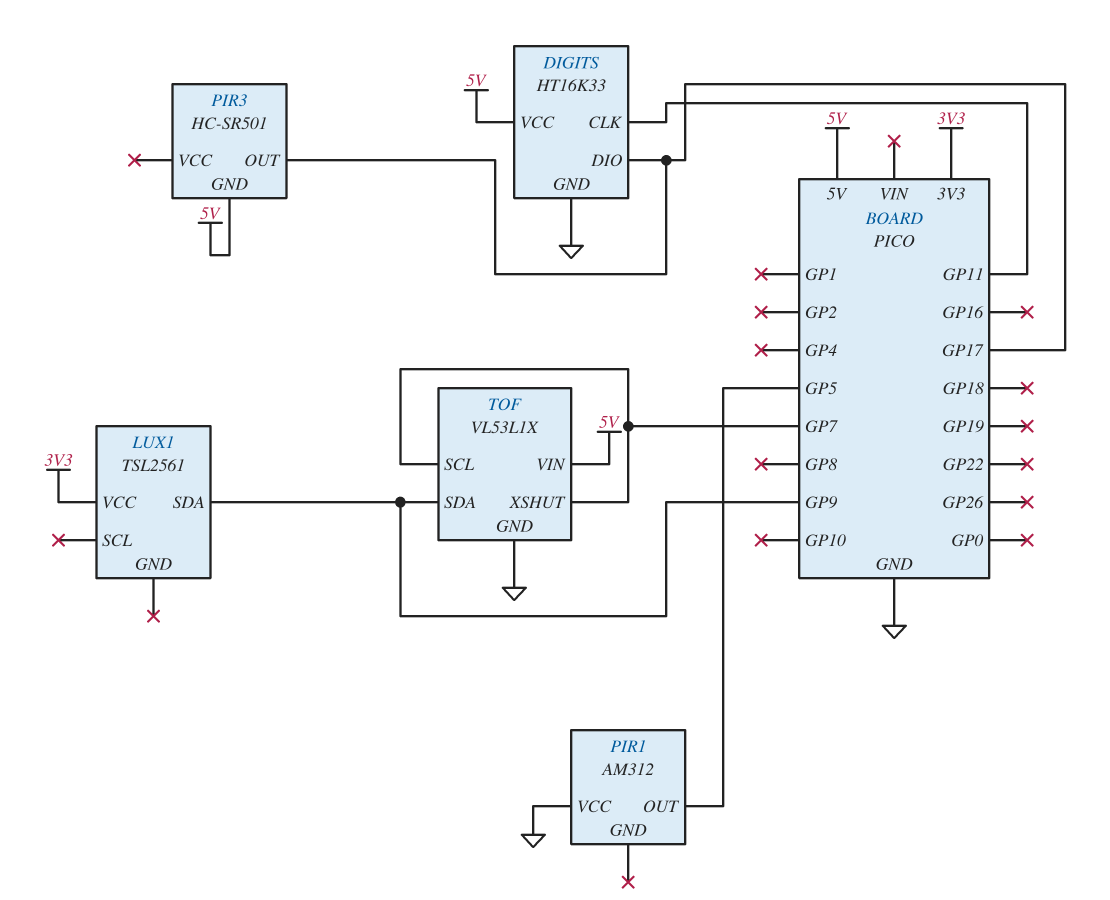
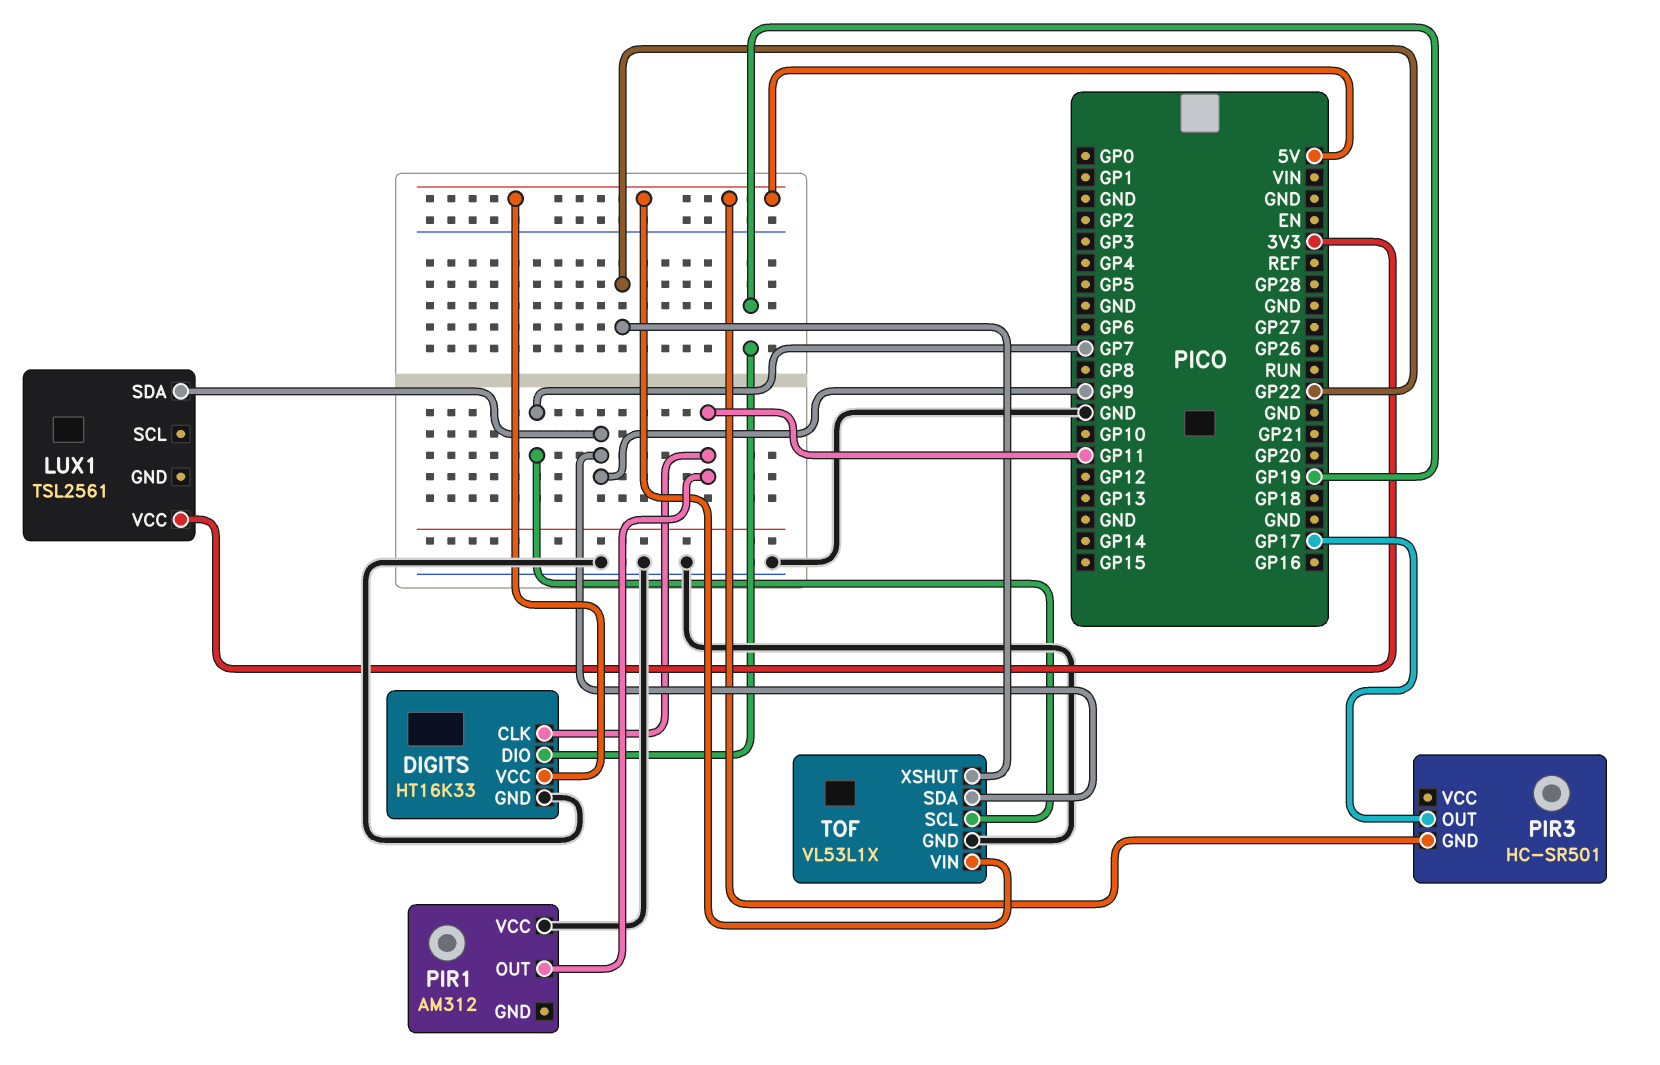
DIGITS pin DIO: GP17 -> GP19
PIR1 pin OUT: GP5 -> GP11
TOF pin XSHUT: GP7 -> GP22

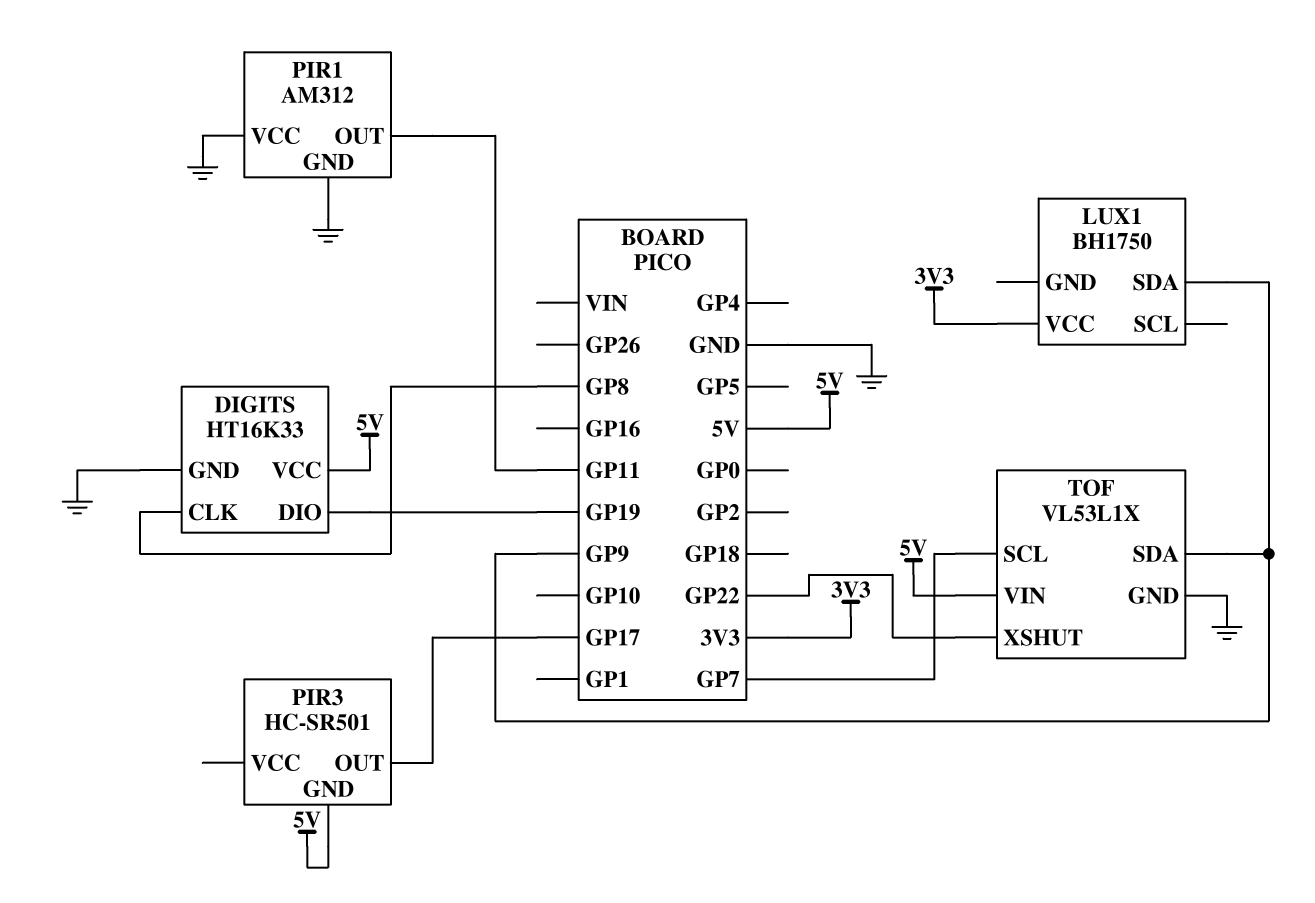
DIGITS pin CLK: GP11 -> GP8
LUX1: TSL2561 -> BH1750
PIR1 pin GND: none -> GND

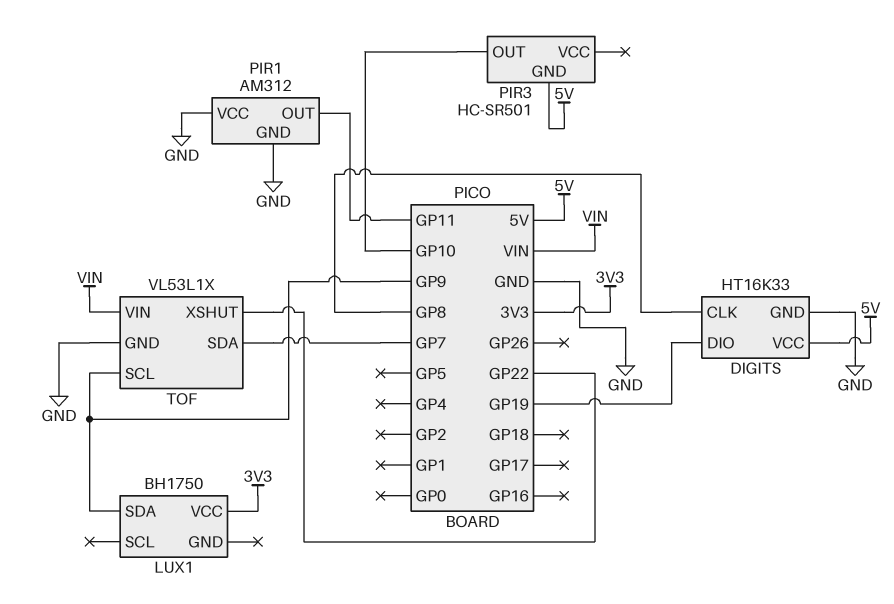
PIR3 pin OUT: GP17 -> GP10
TOF pin SCL: GP7 -> GP9
TOF pin SDA: GP9 -> GP7
TOF pin VIN: 5V -> VIN

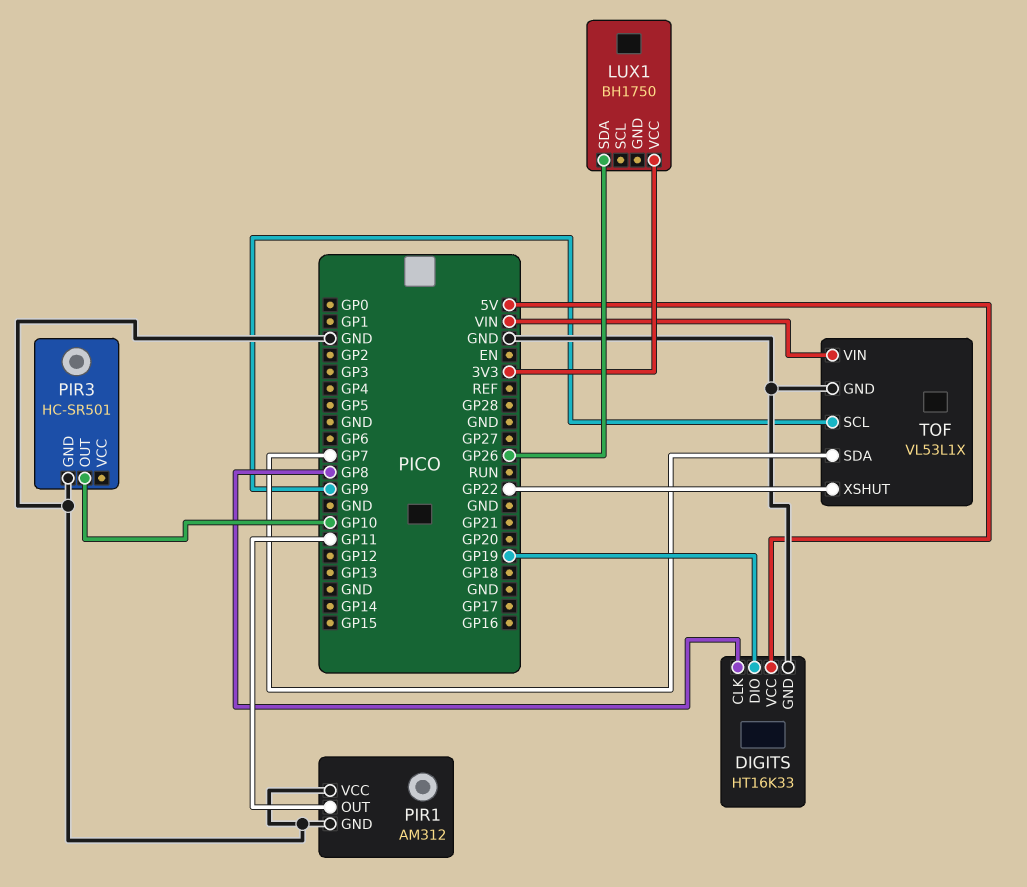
LUX1 pin SDA: GP9 -> GP26
PIR3 pin GND: 5V -> GND

